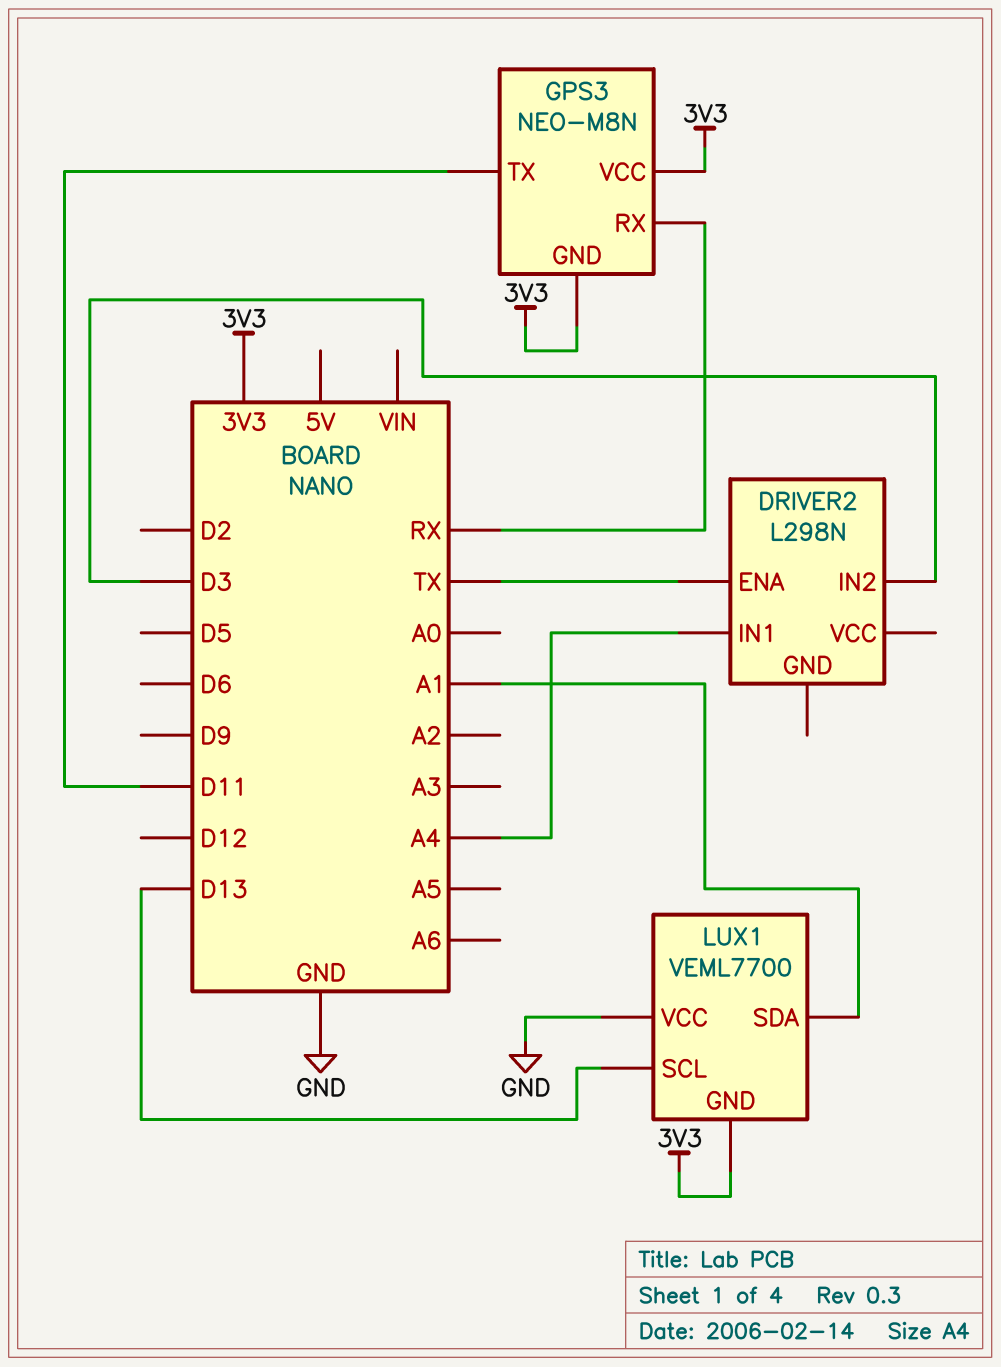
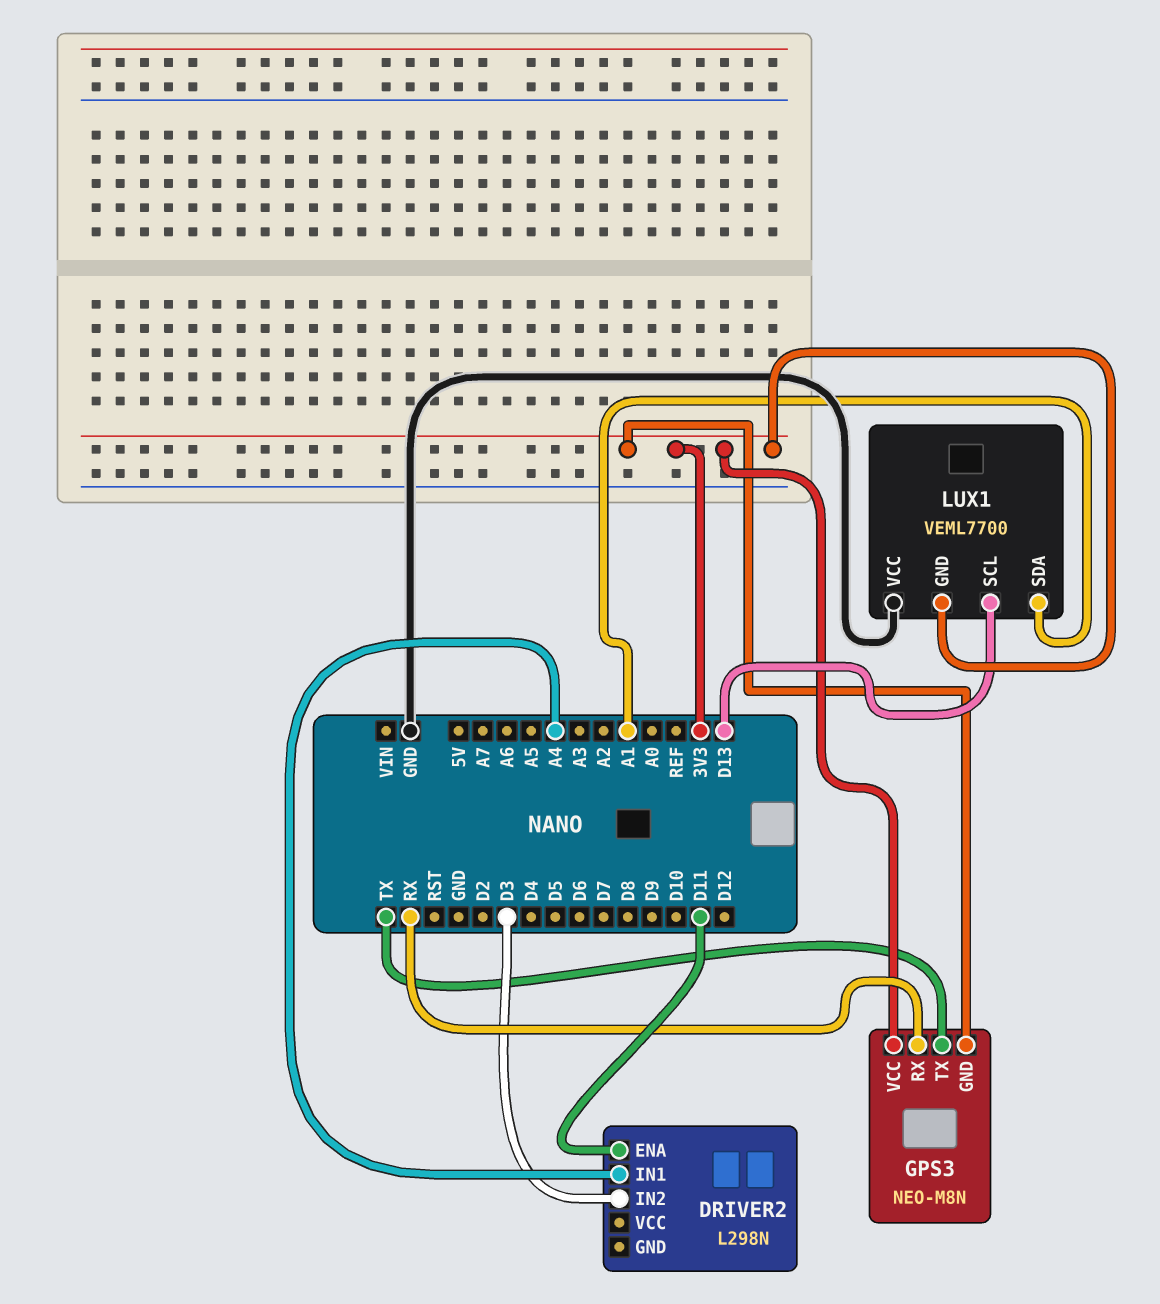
DRIVER2 pin ENA: TX -> D11
GPS3 pin TX: D11 -> TX

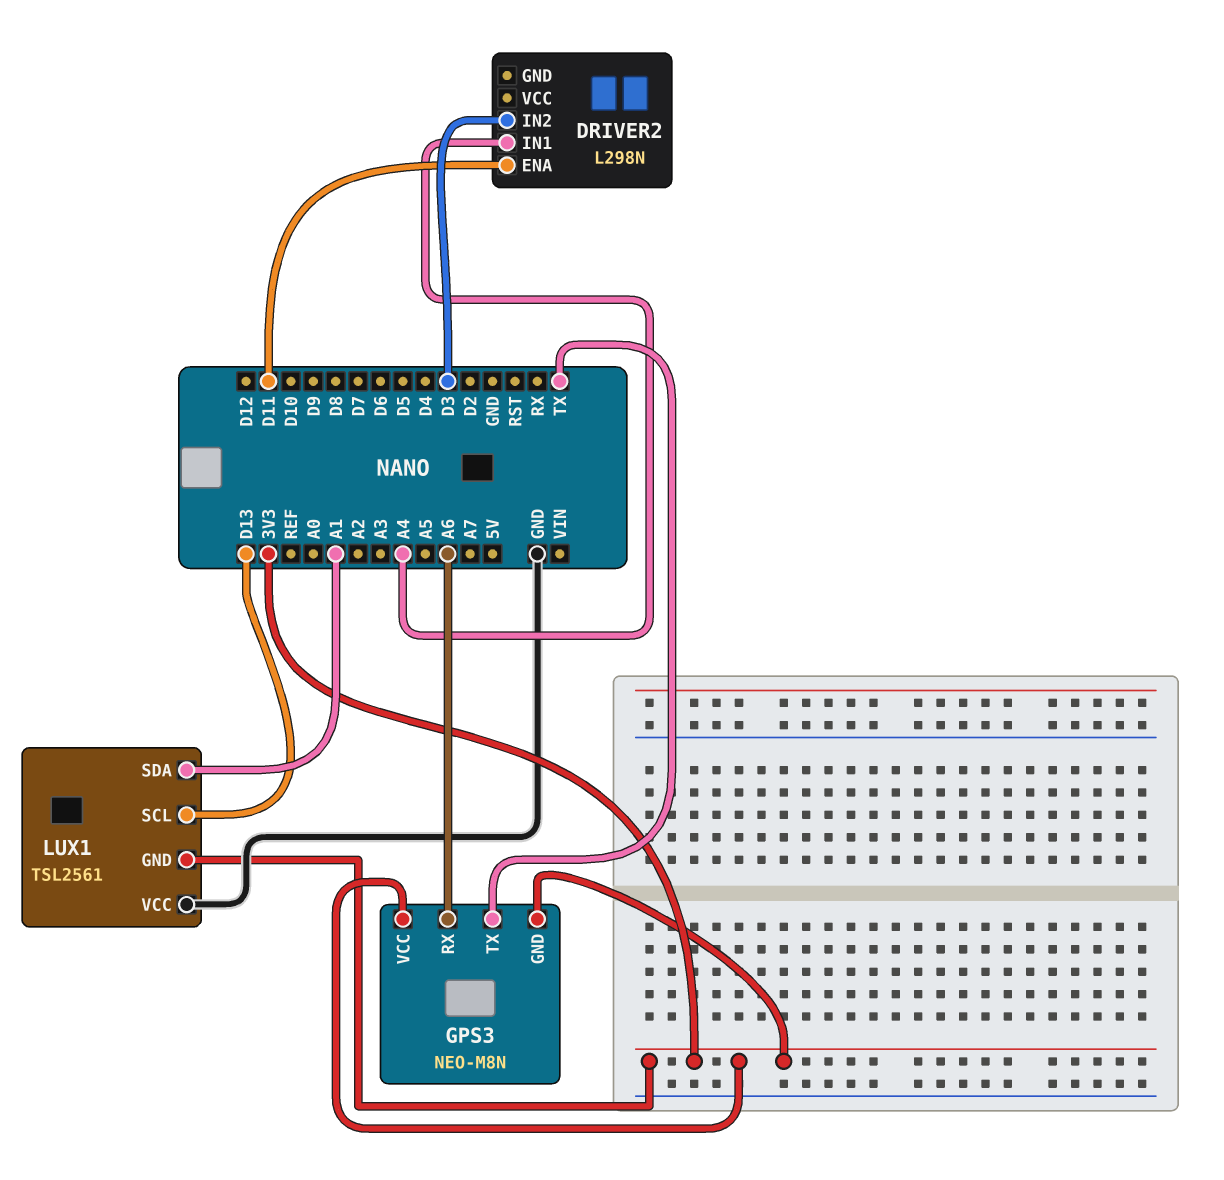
GPS3 pin RX: RX -> A6
LUX1: VEML7700 -> TSL2561

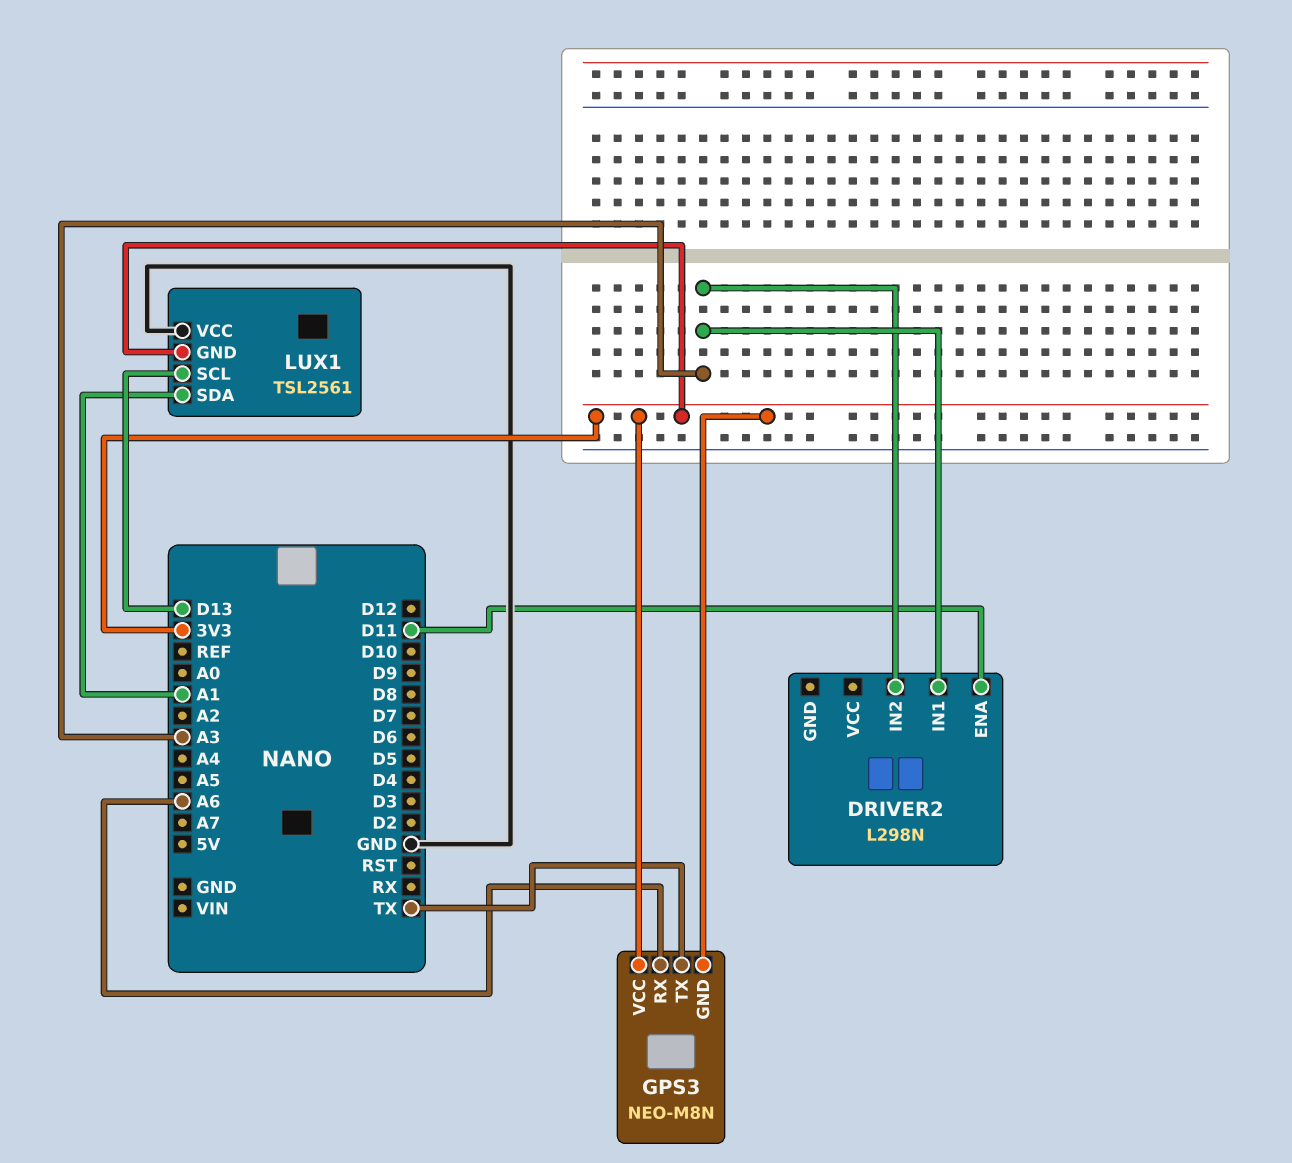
DRIVER2 pin IN1: A4 -> A3
DRIVER2 pin IN2: D3 -> A3

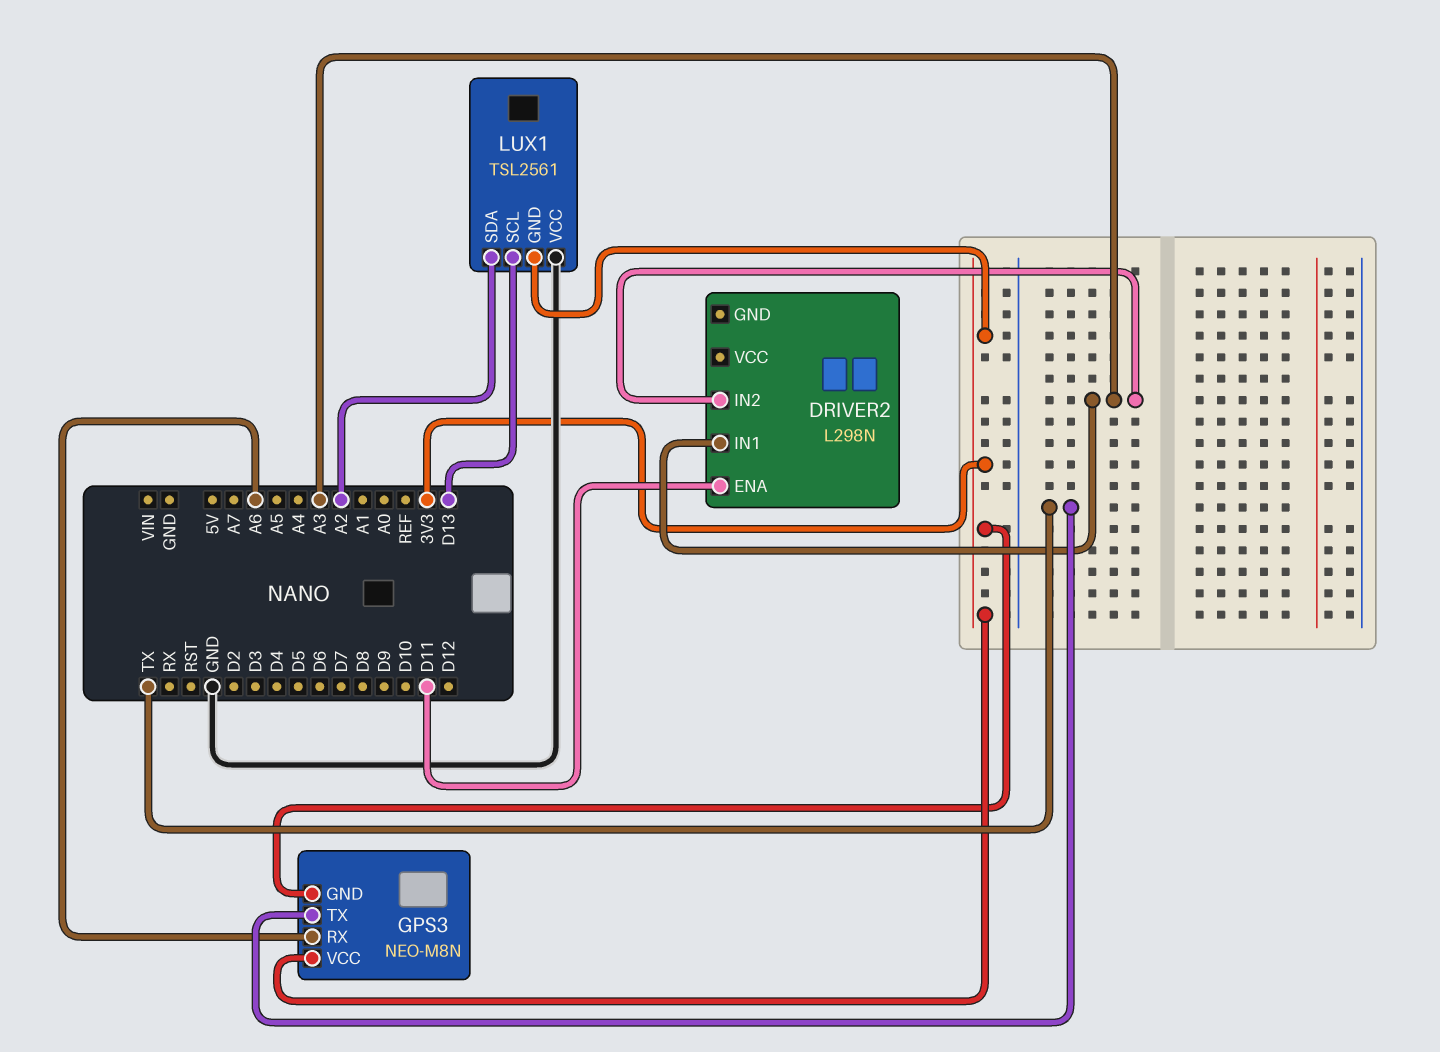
LUX1 pin SDA: A1 -> A2

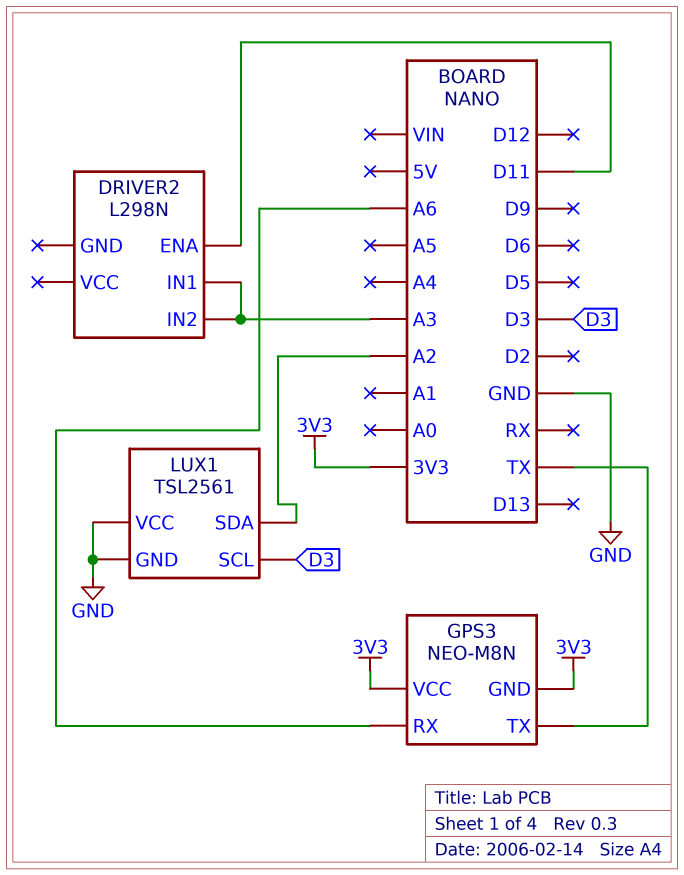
LUX1 pin GND: 3V3 -> GND
LUX1 pin SCL: D13 -> D3

